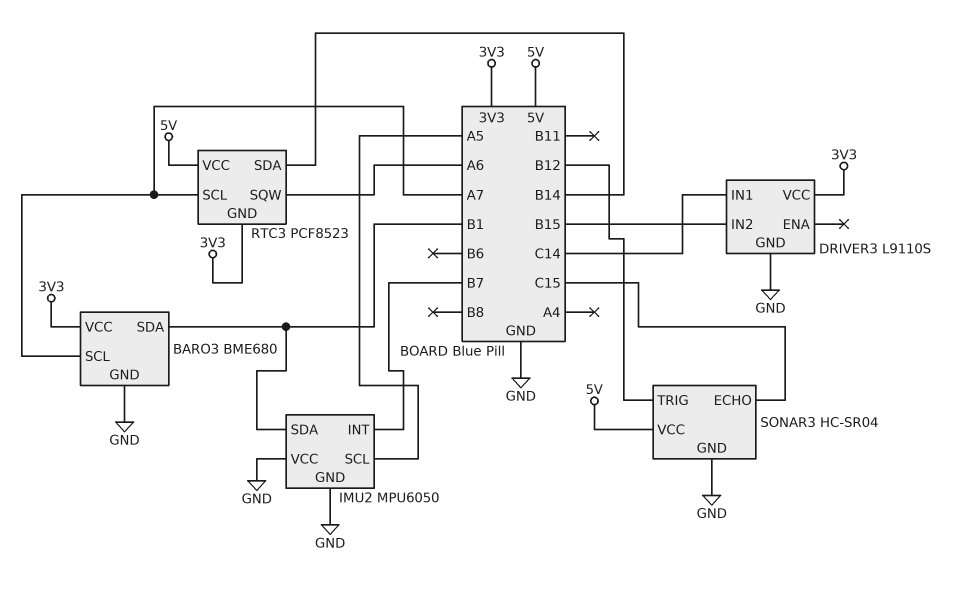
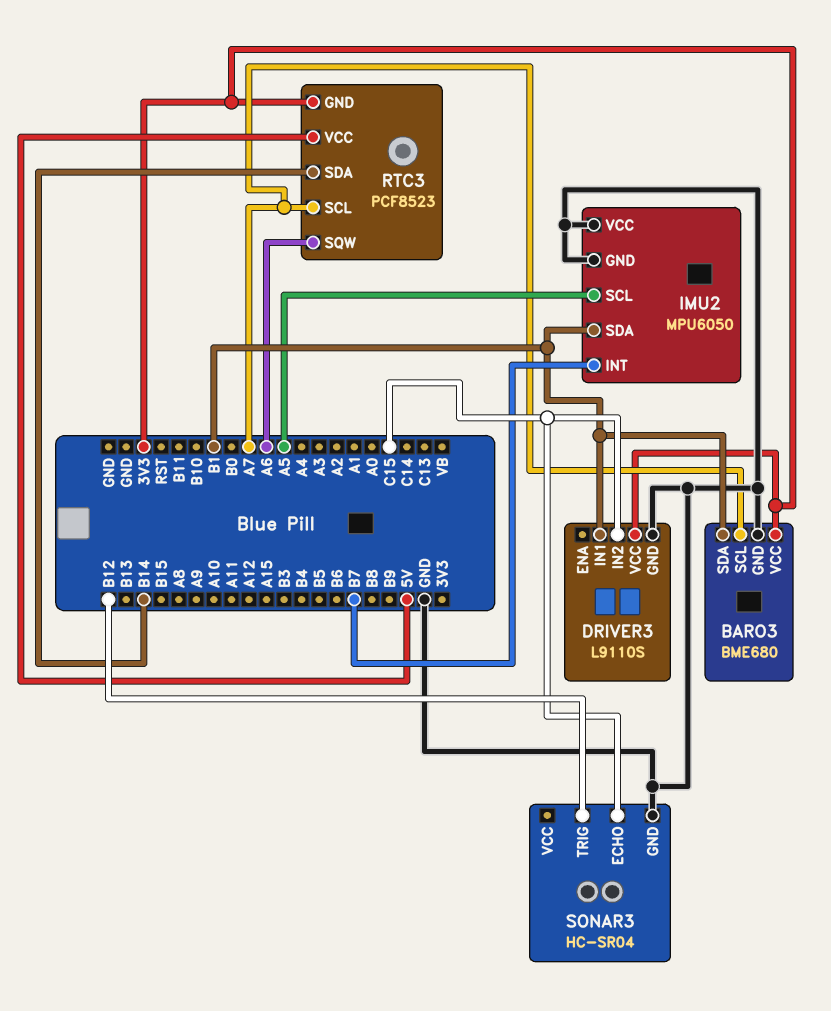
DRIVER3 pin IN1: C14 -> B1
DRIVER3 pin IN2: B15 -> C15
SONAR3 pin VCC: 5V -> none

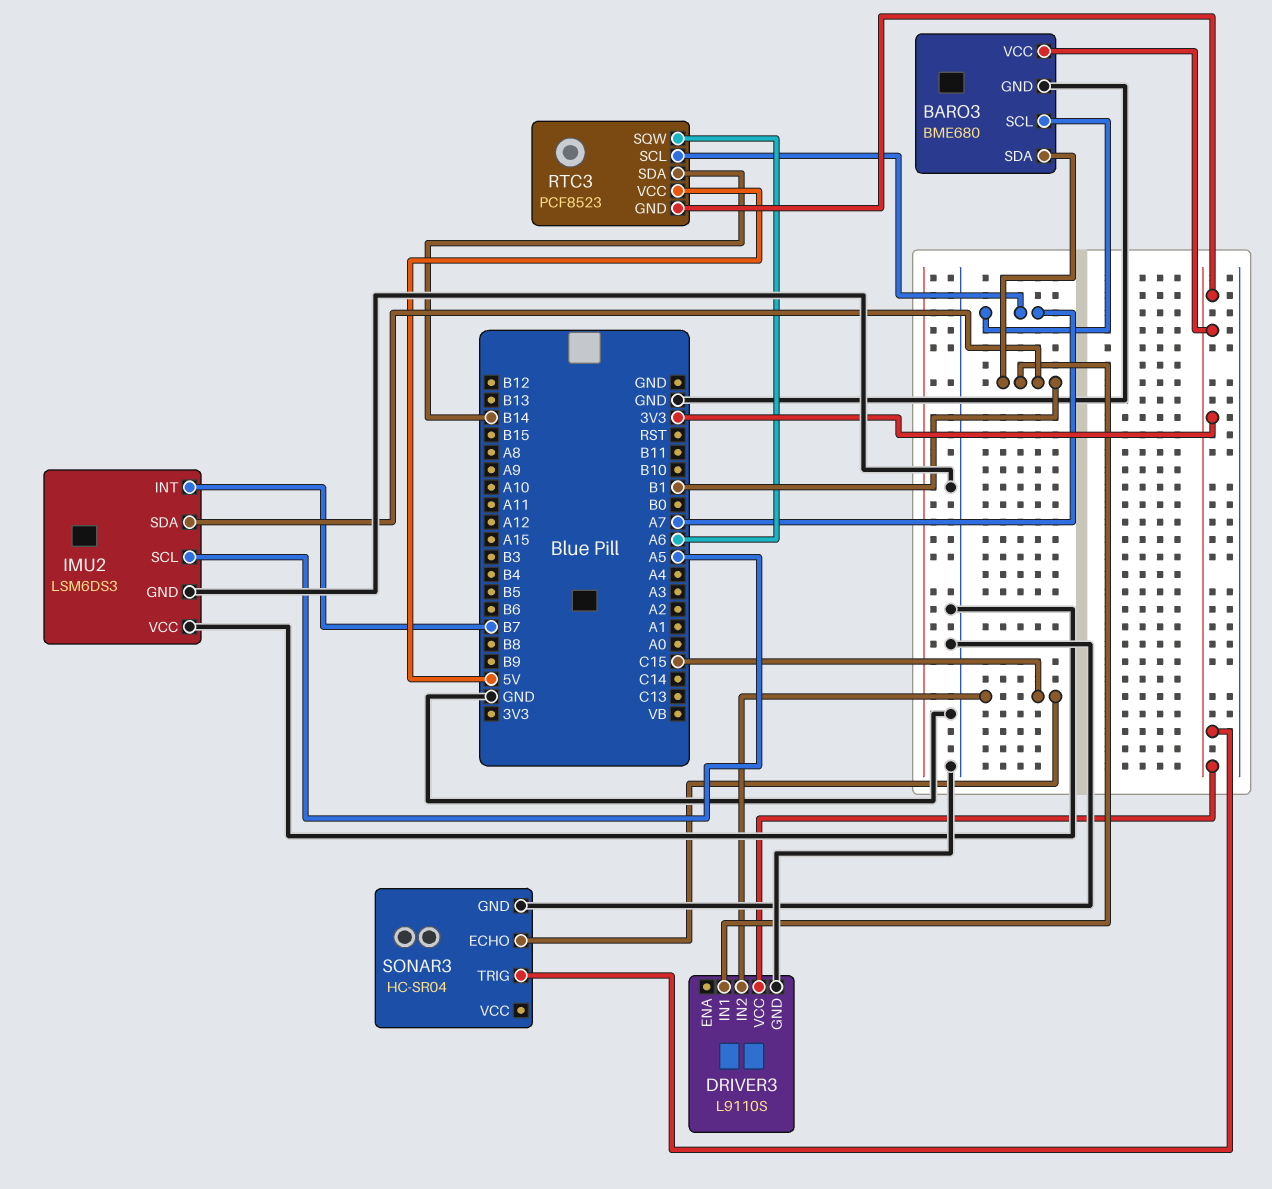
IMU2: MPU6050 -> LSM6DS3
SONAR3 pin TRIG: B12 -> 3V3

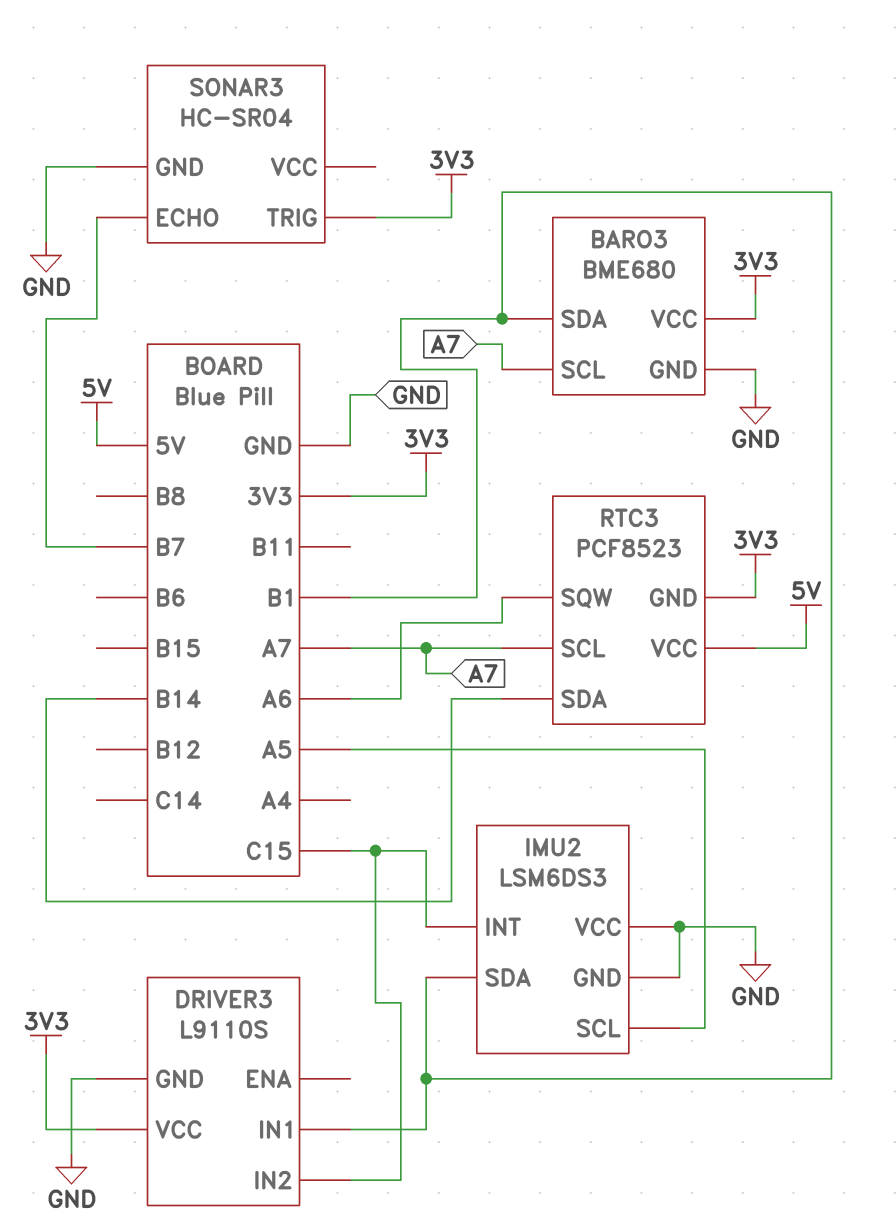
IMU2 pin INT: B7 -> C15
SONAR3 pin ECHO: C15 -> B7

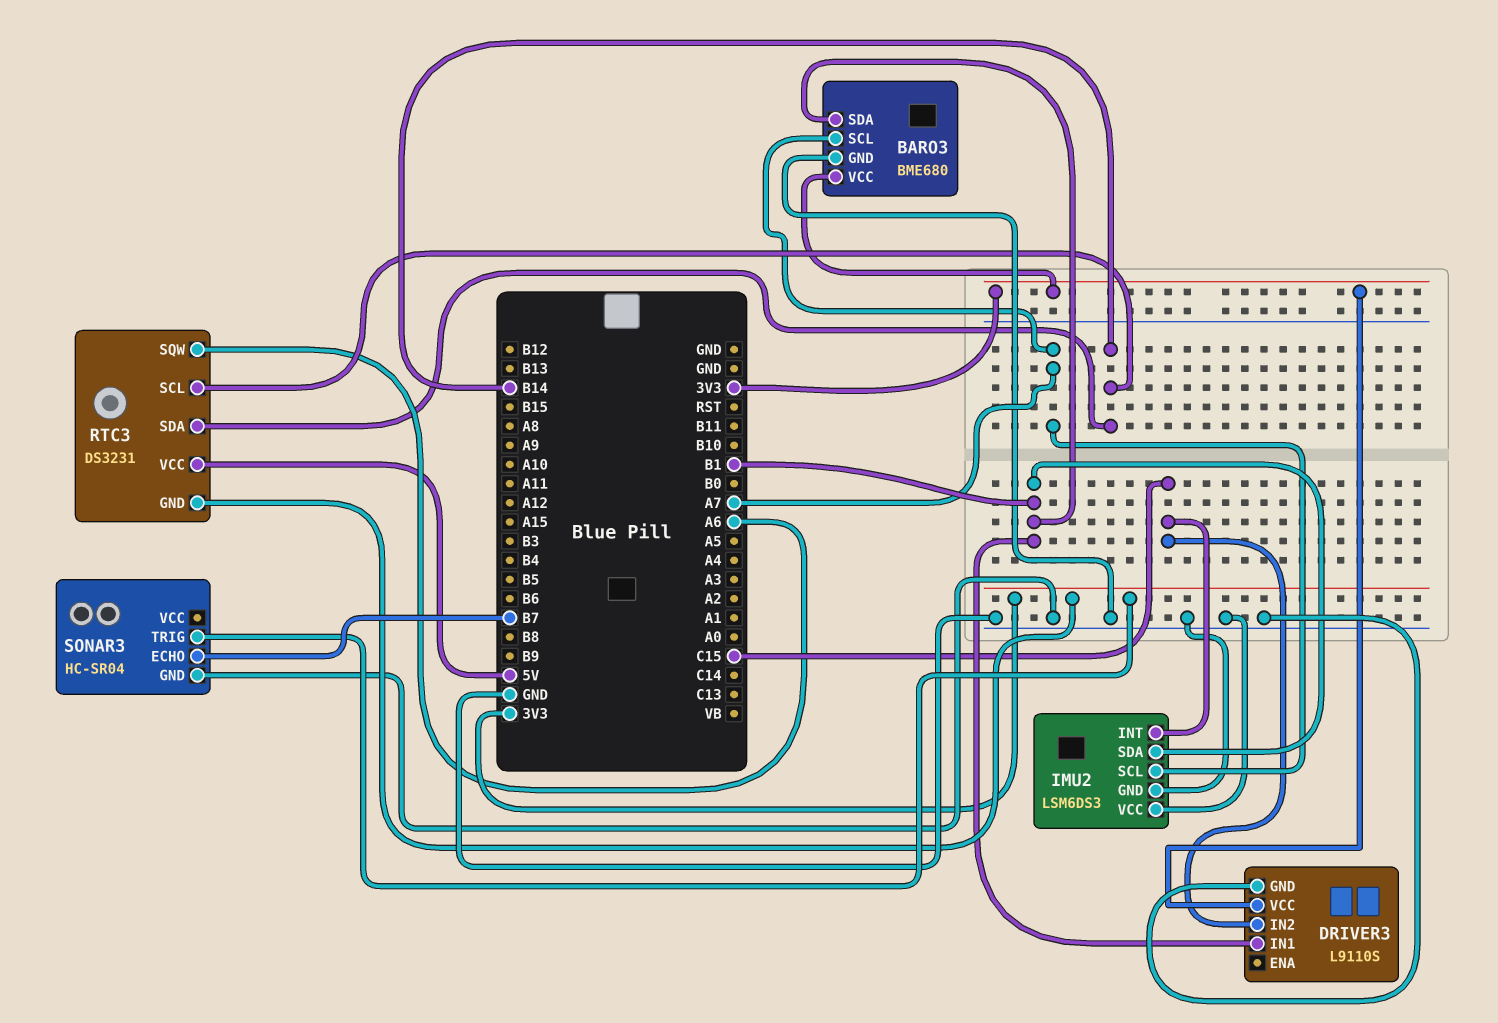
IMU2 pin SCL: A5 -> A7
RTC3: PCF8523 -> DS3231
RTC3 pin SCL: A7 -> B14

